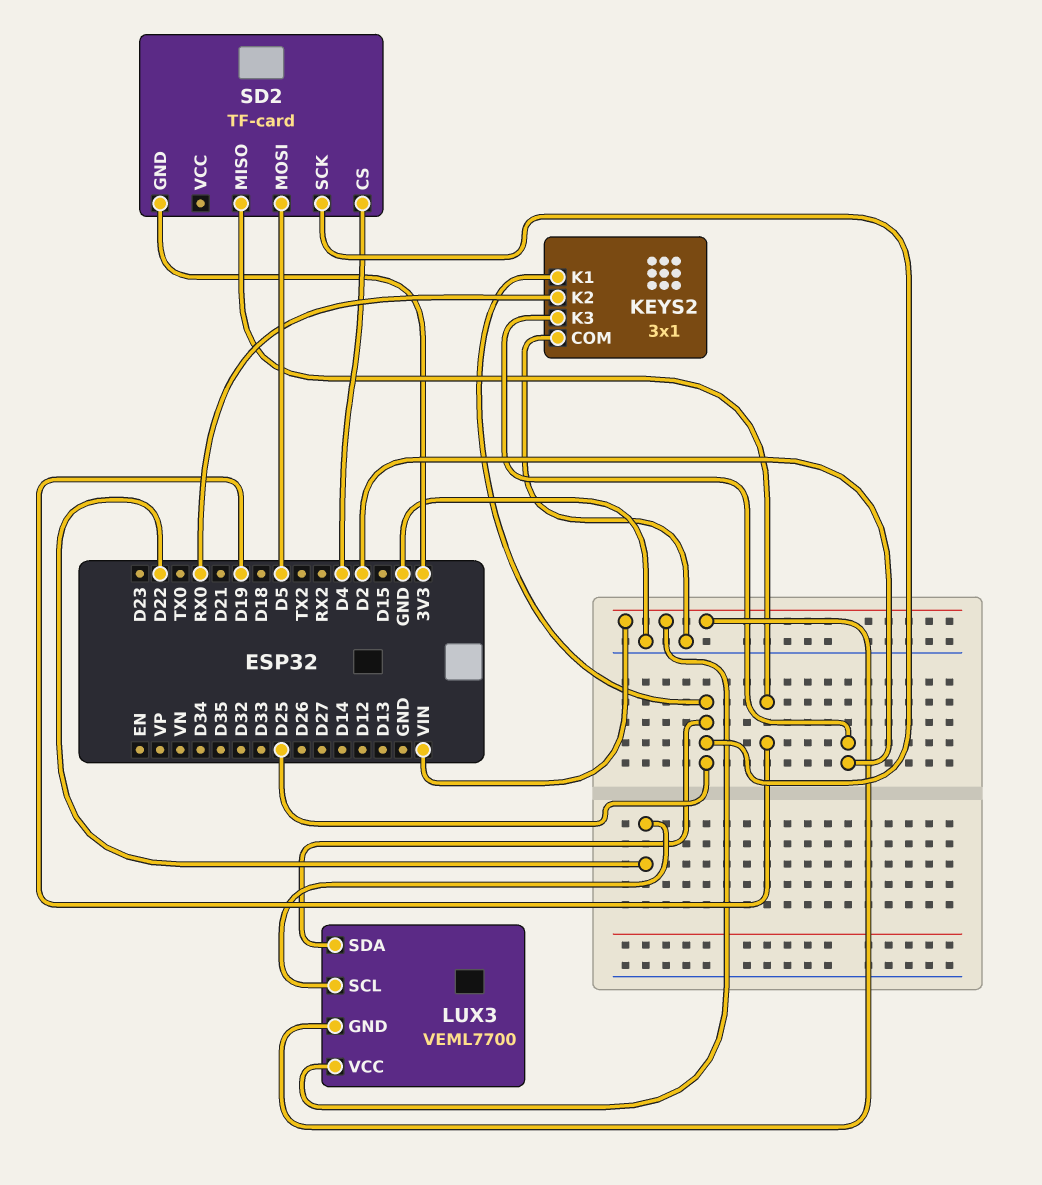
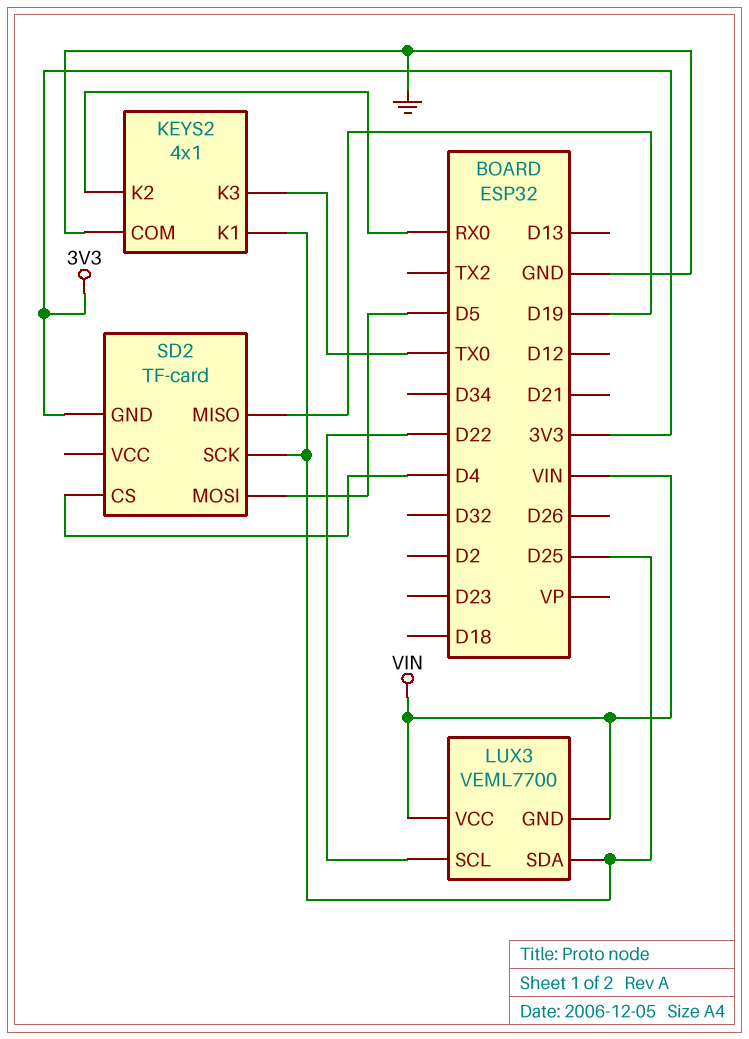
KEYS2: 3x1 -> 4x1
KEYS2 pin K3: D2 -> TX0

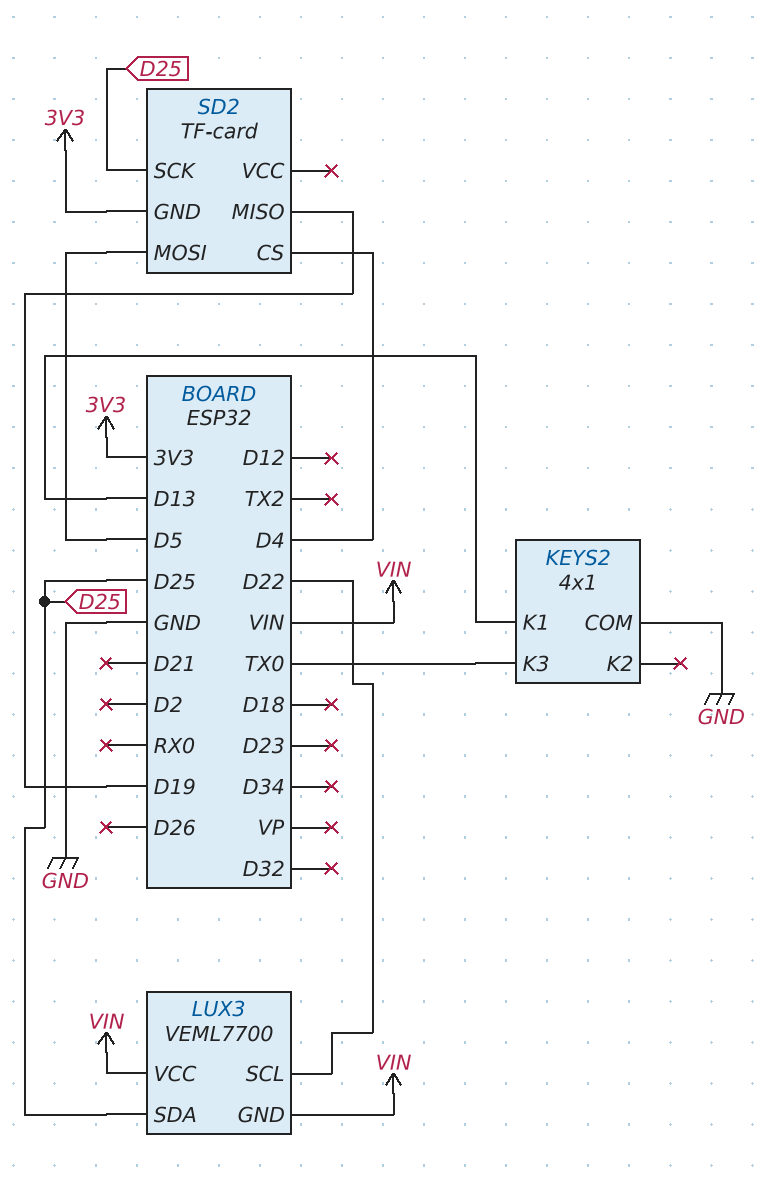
KEYS2 pin K1: D25 -> D13
KEYS2 pin K2: RX0 -> none

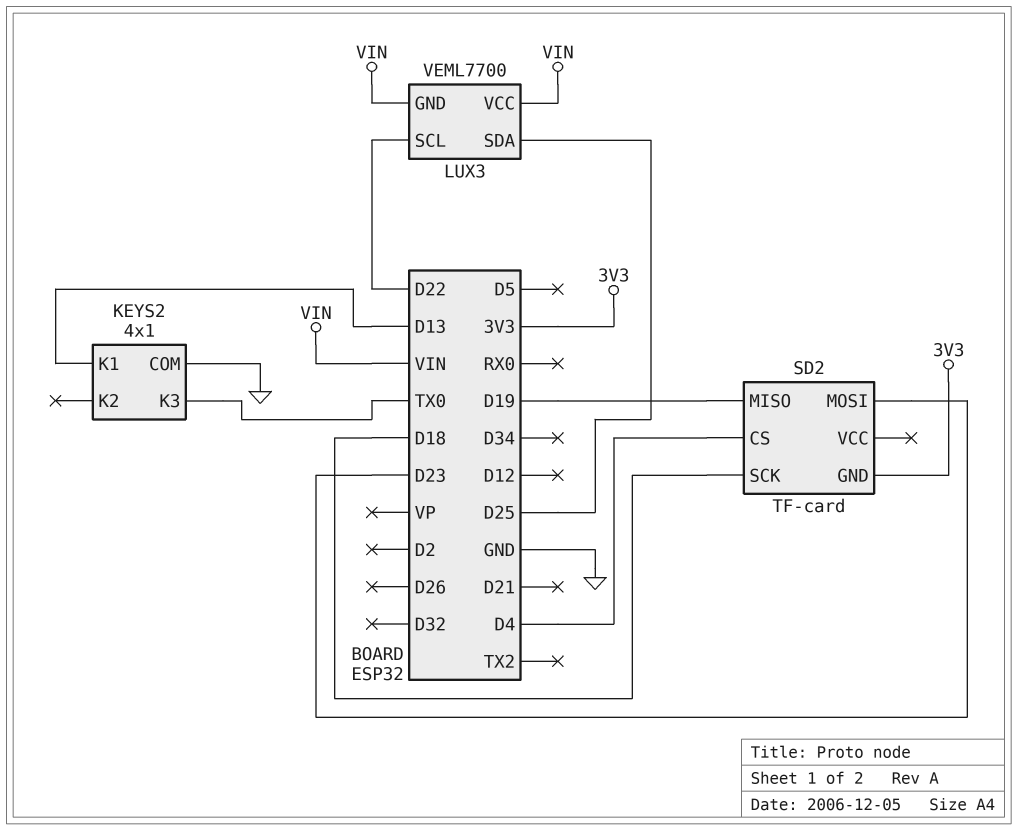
SD2 pin MOSI: D5 -> D23
SD2 pin SCK: D25 -> D18

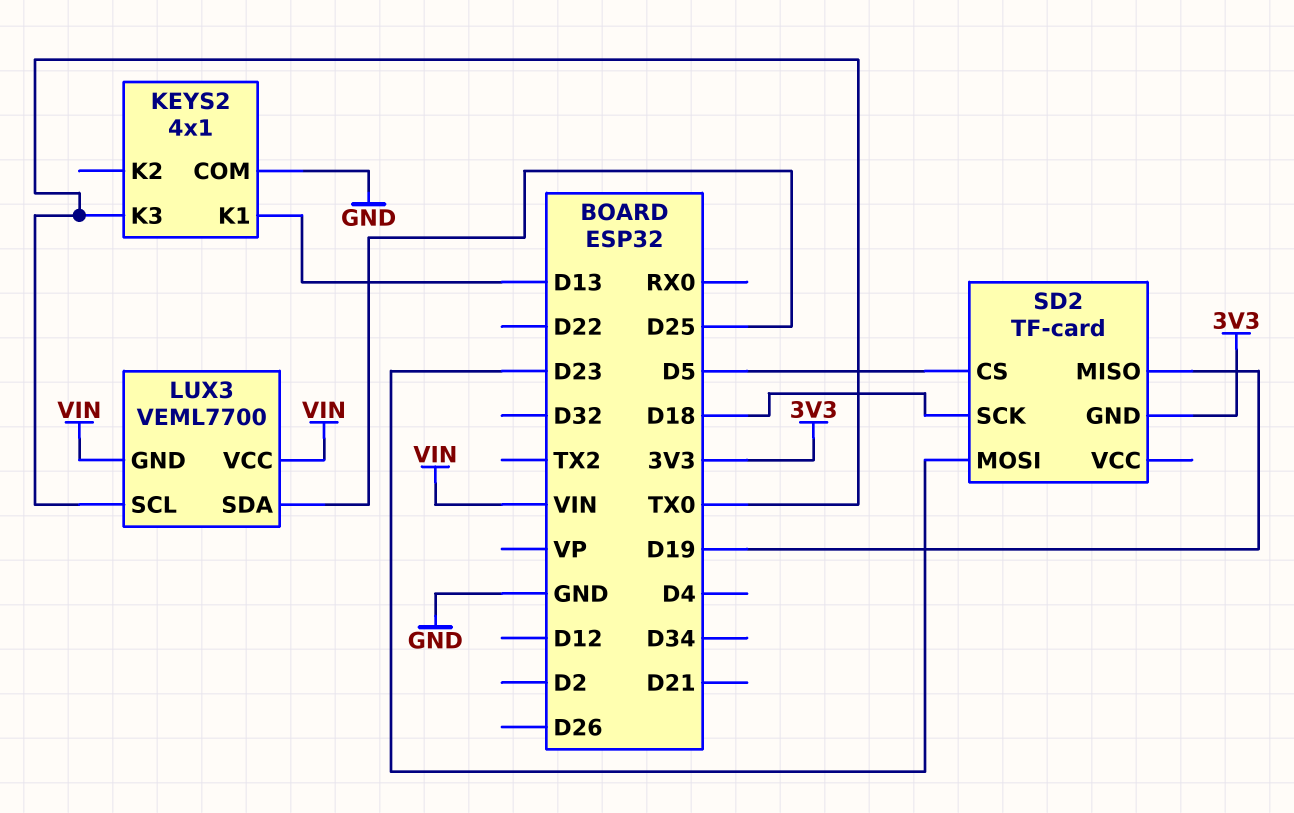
LUX3 pin SCL: D22 -> TX0
SD2 pin CS: D4 -> D5

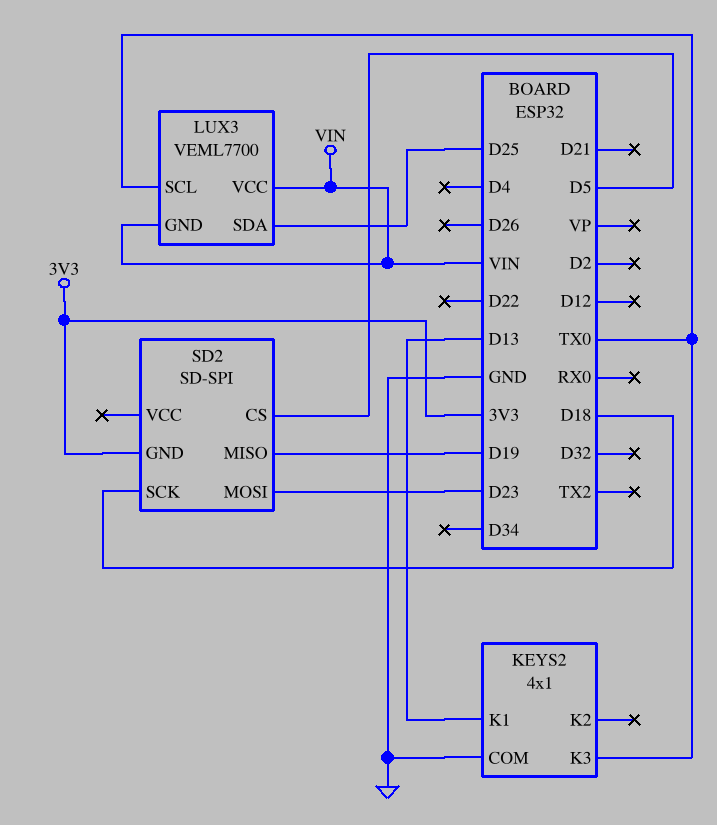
SD2: TF-card -> SD-SPI

